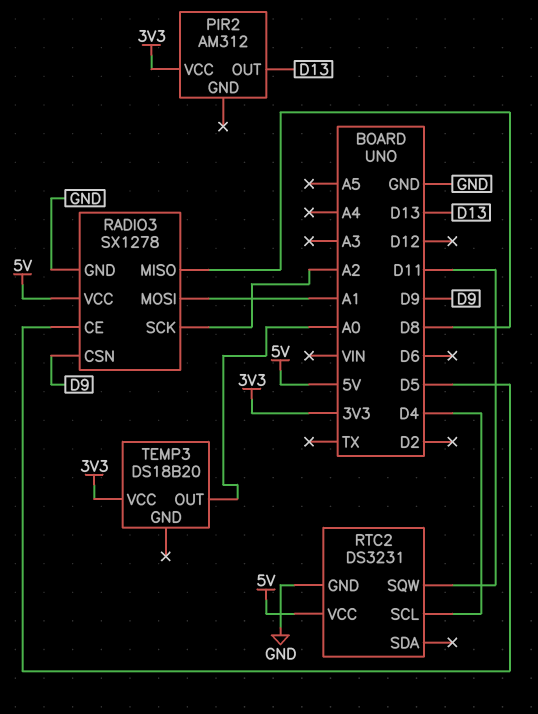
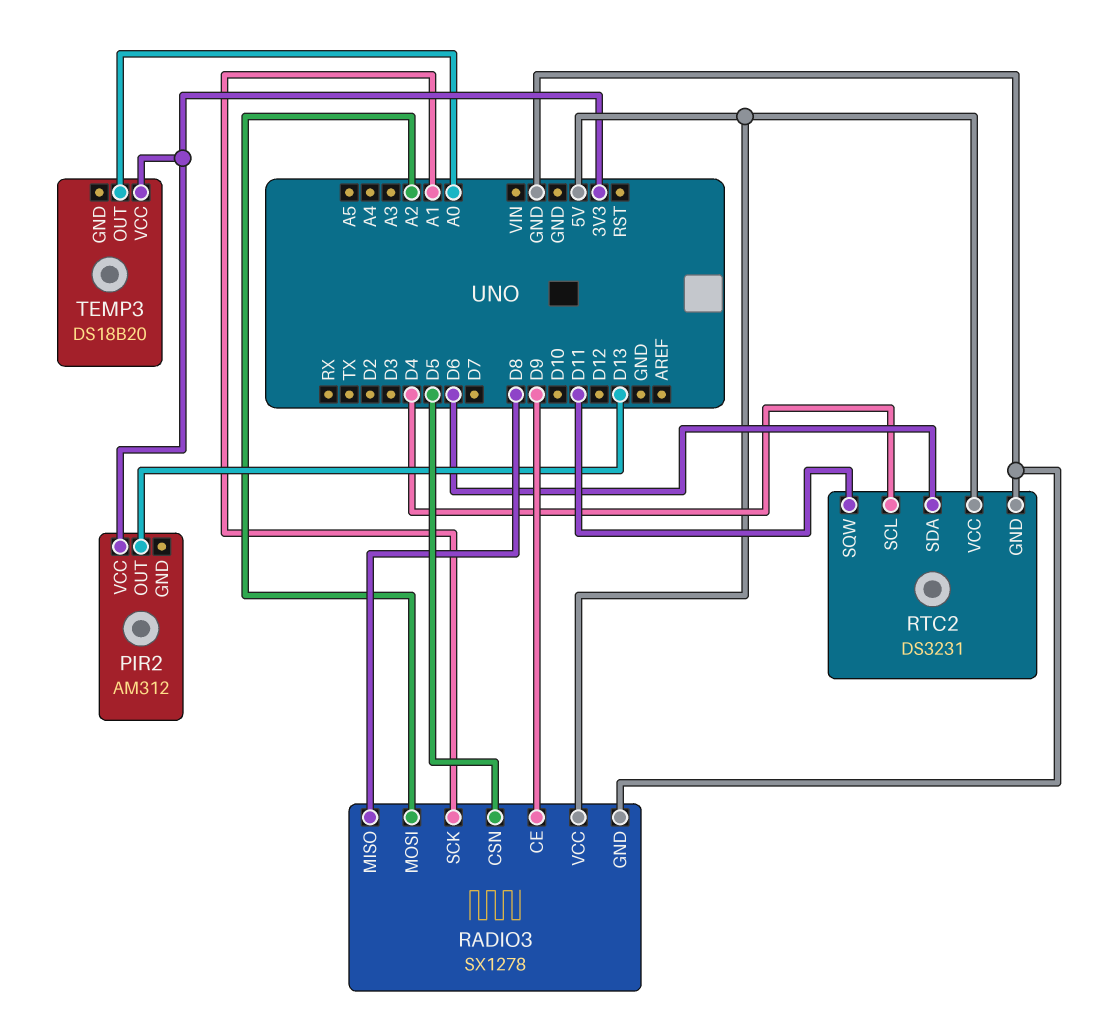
RADIO3 pin CE: D5 -> D9
RADIO3 pin CSN: D9 -> D5
RADIO3 pin MOSI: A1 -> A2
RADIO3 pin SCK: A2 -> A1
RTC2 pin SDA: none -> D6

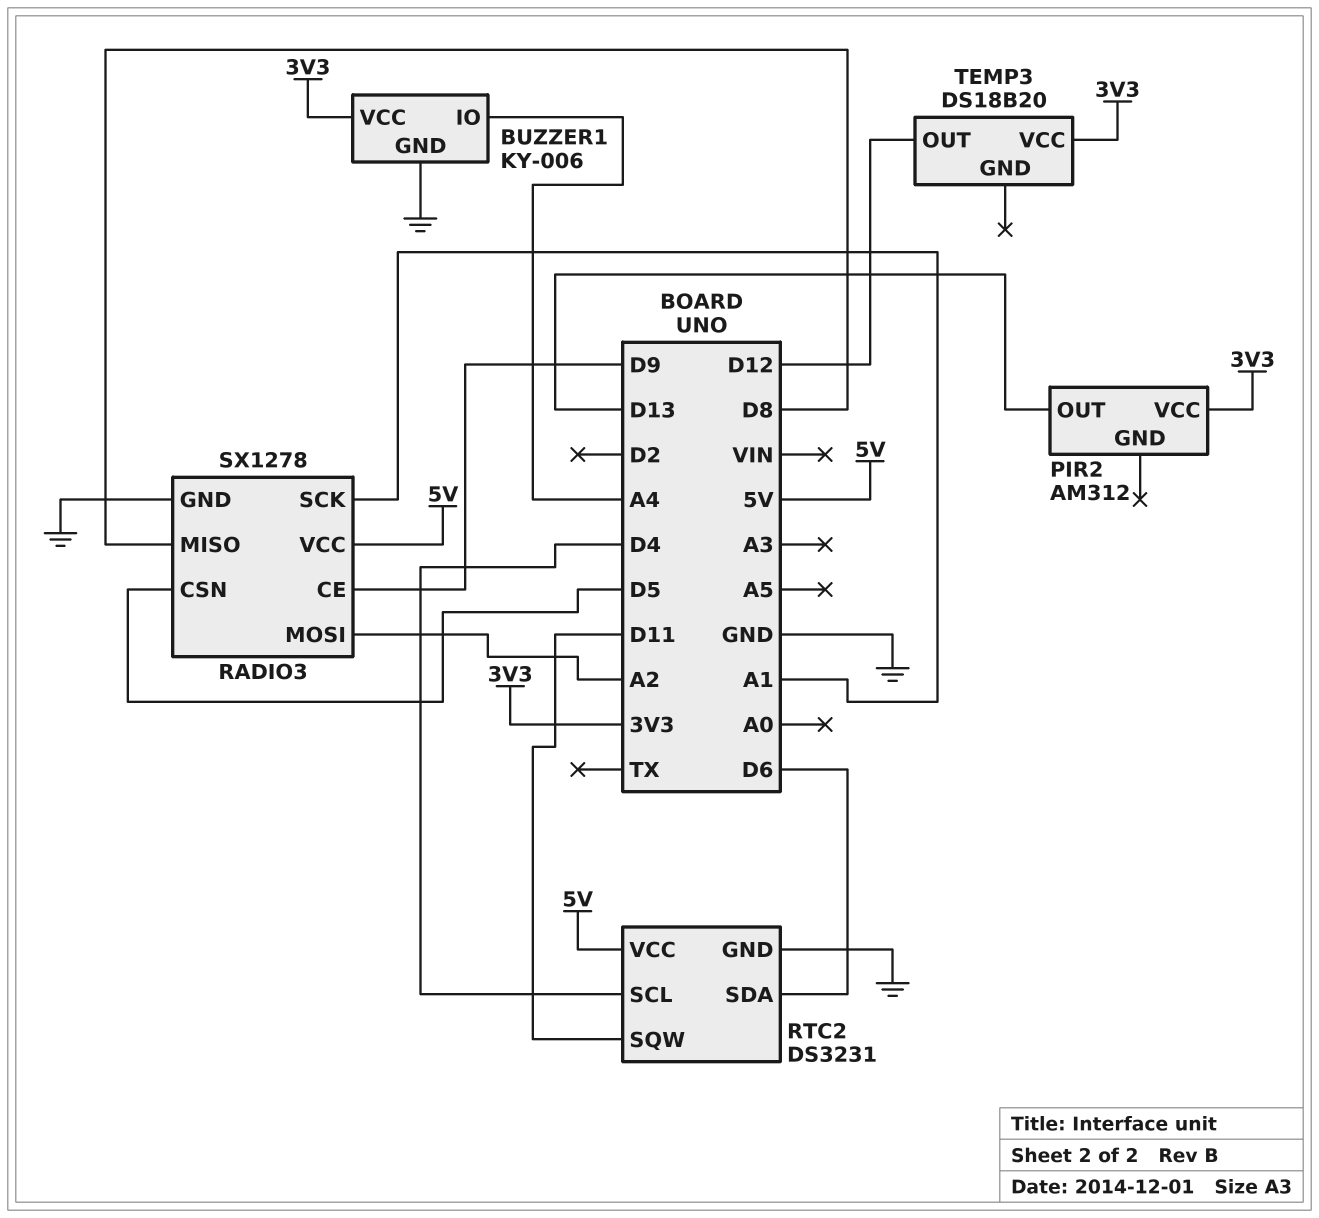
BUZZER1: none -> KY-006
BUZZER1 pin GND: none -> GND
BUZZER1 pin IO: none -> A4
BUZZER1 pin VCC: none -> 3V3
TEMP3 pin OUT: A0 -> D12

